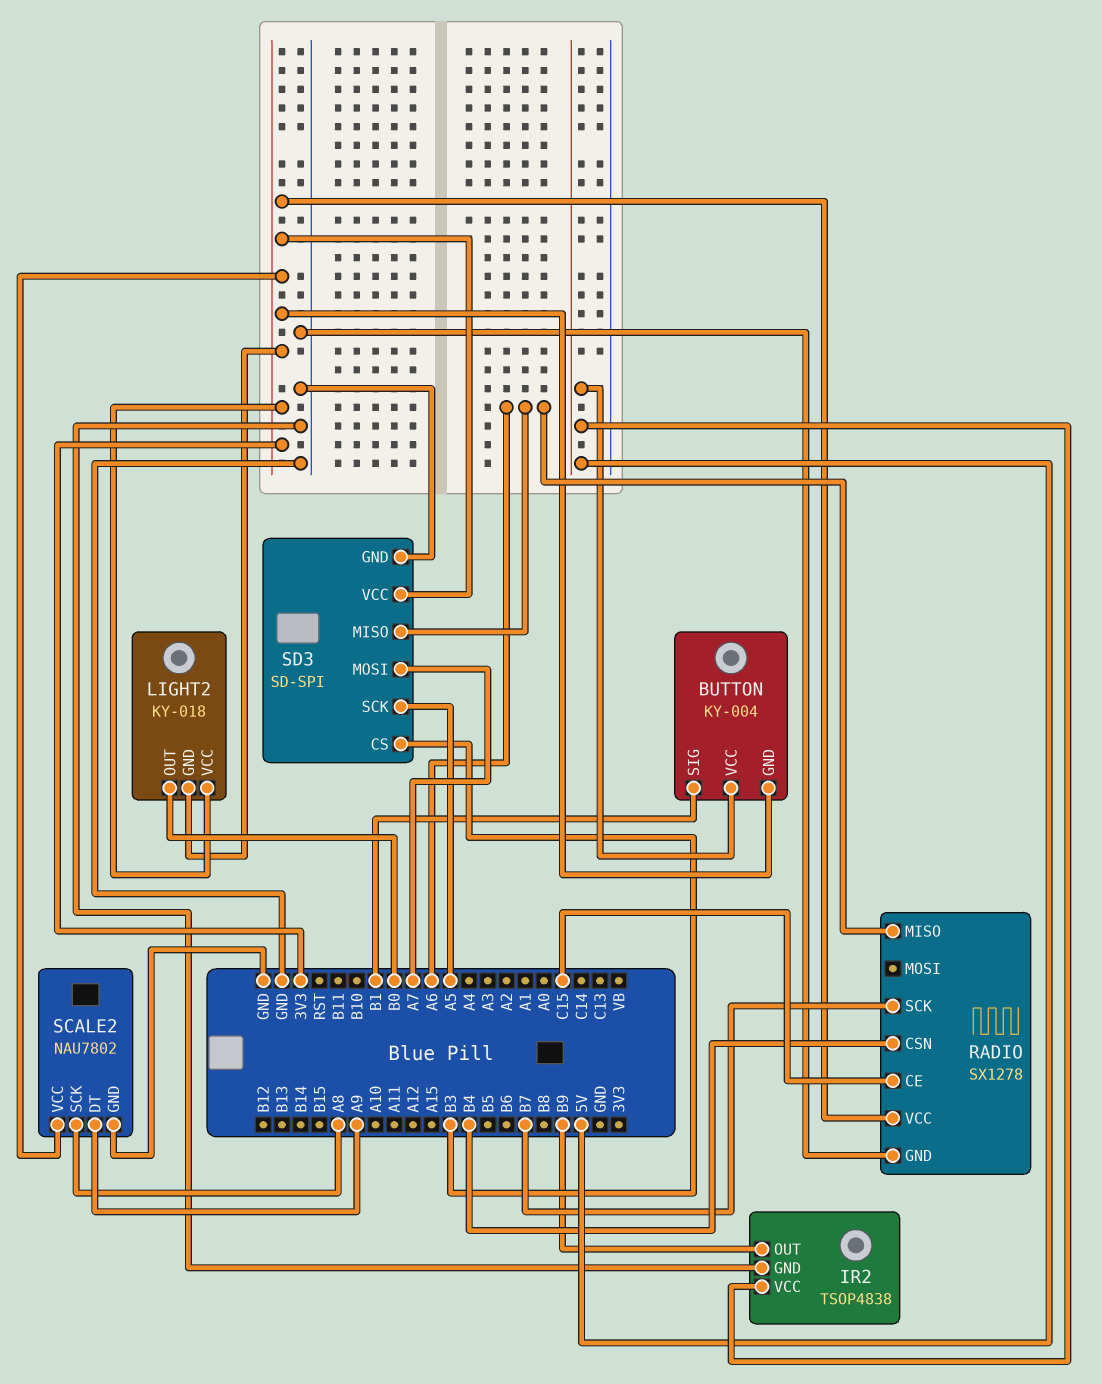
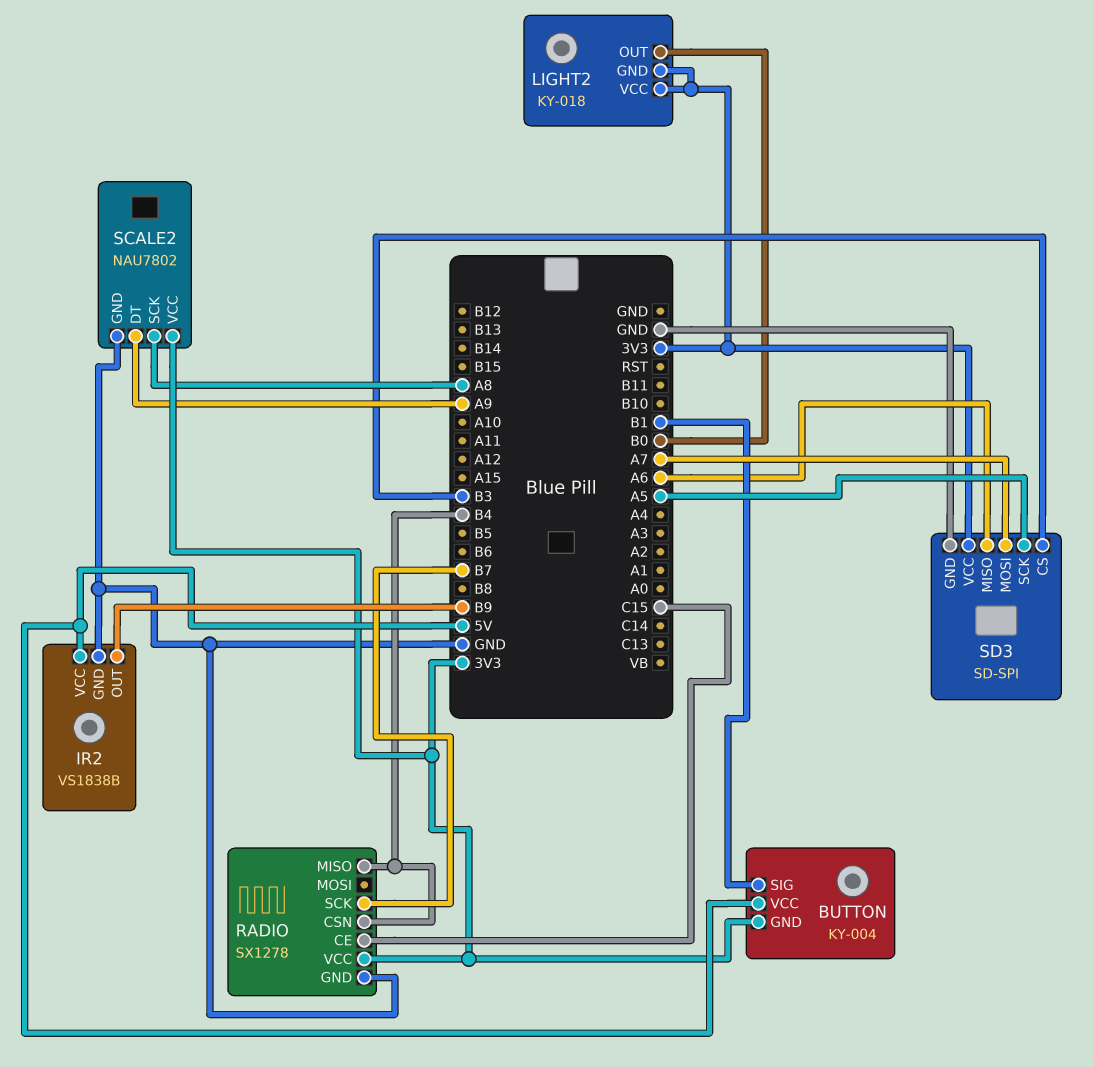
IR2: TSOP4838 -> VS1838B
RADIO pin MISO: A6 -> B4

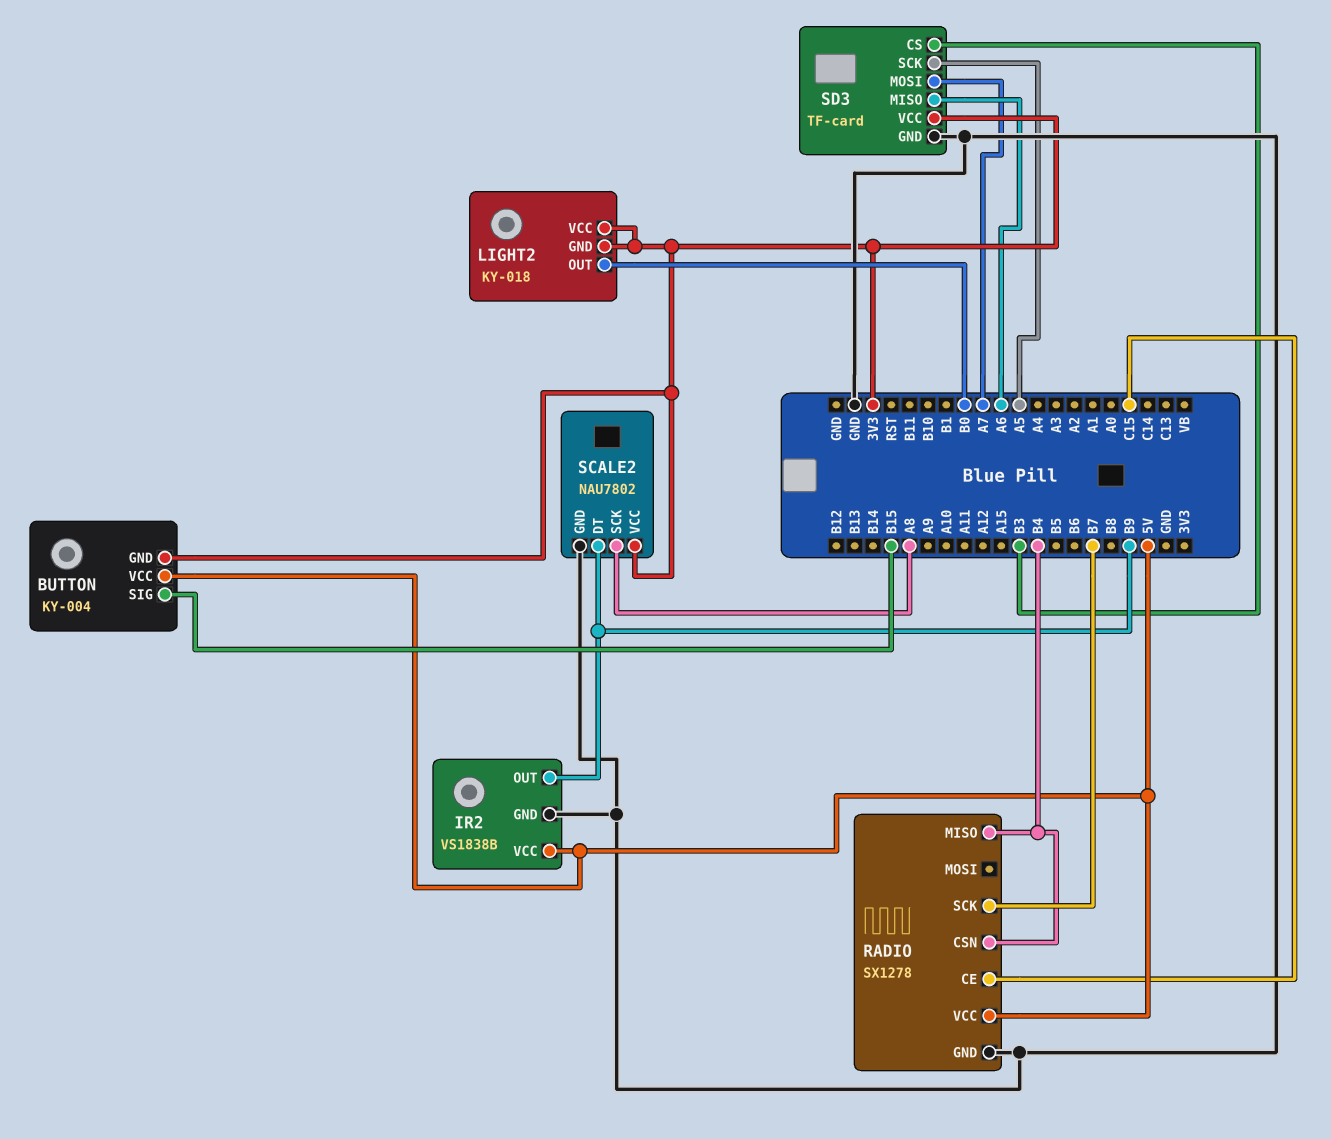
BUTTON pin SIG: B1 -> B15
RADIO pin VCC: 3V3 -> 5V
SCALE2 pin DT: A9 -> B9
SD3: SD-SPI -> TF-card

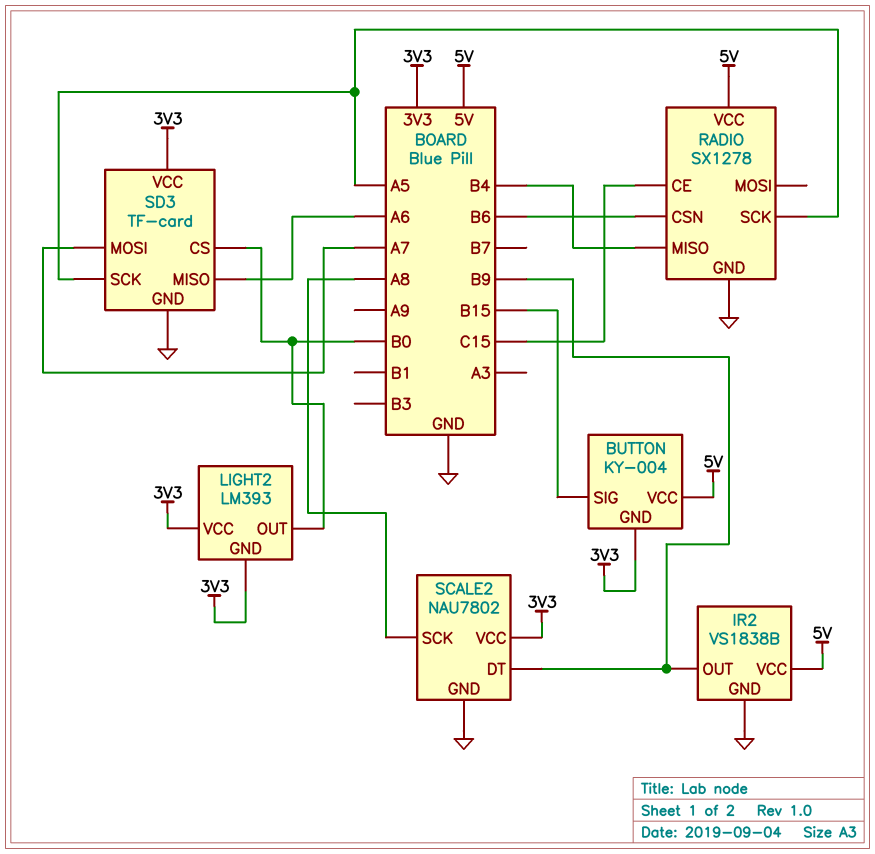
LIGHT2: KY-018 -> LM393
RADIO pin CSN: B4 -> B6
RADIO pin SCK: B7 -> A5
SD3 pin CS: B3 -> B0

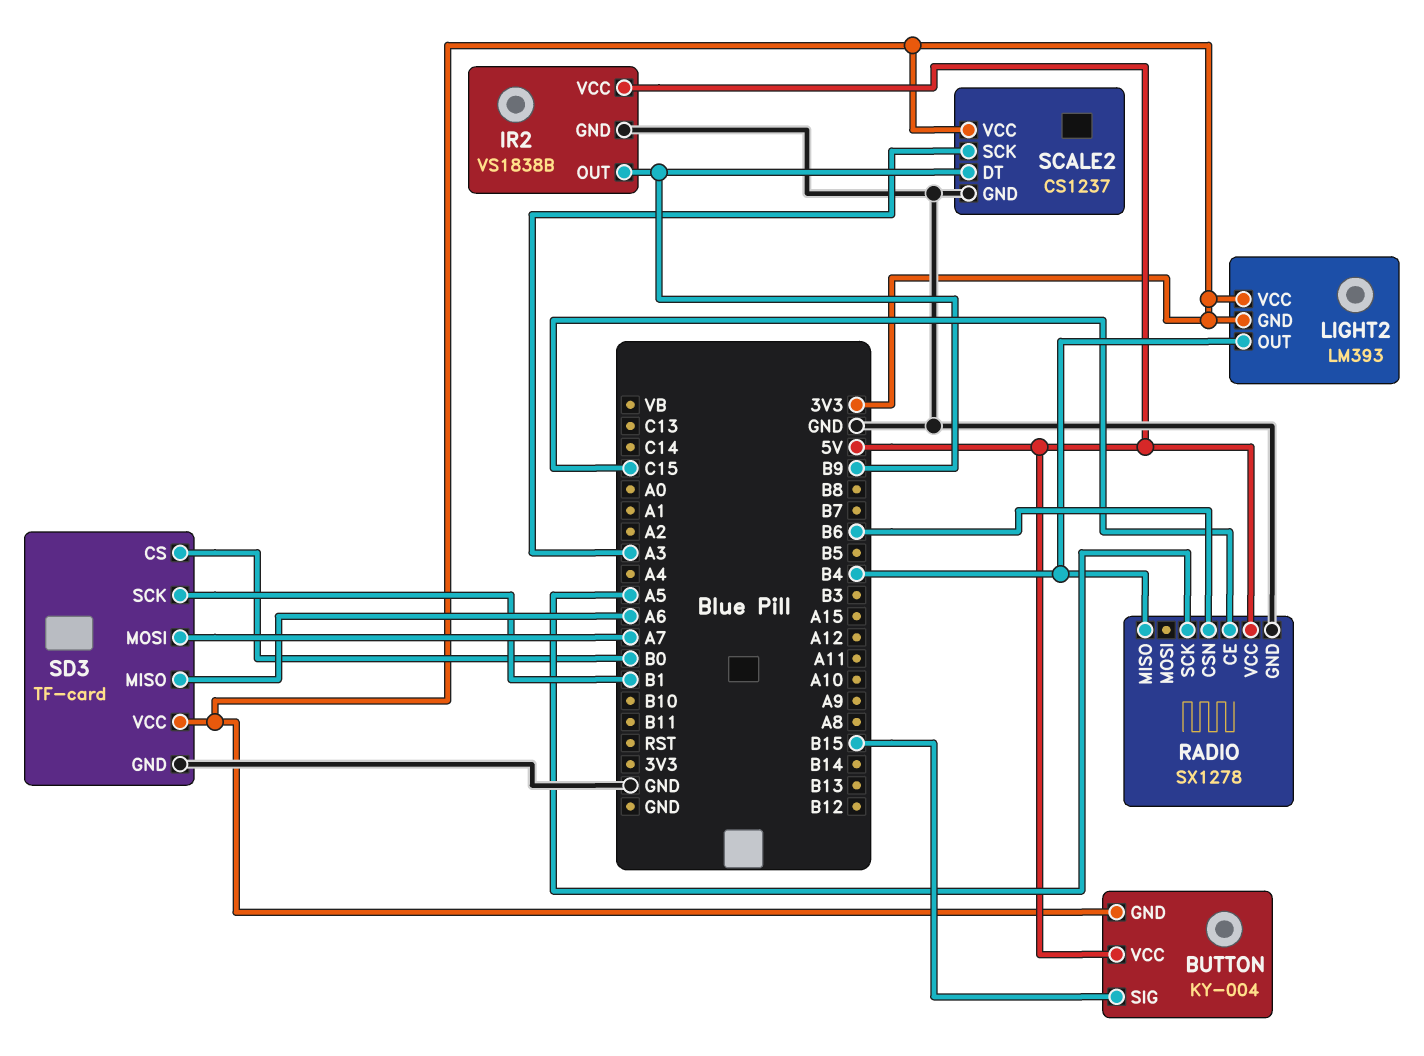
LIGHT2 pin OUT: B0 -> B4
SCALE2: NAU7802 -> CS1237
SCALE2 pin SCK: A8 -> A3
SD3 pin SCK: A5 -> B1

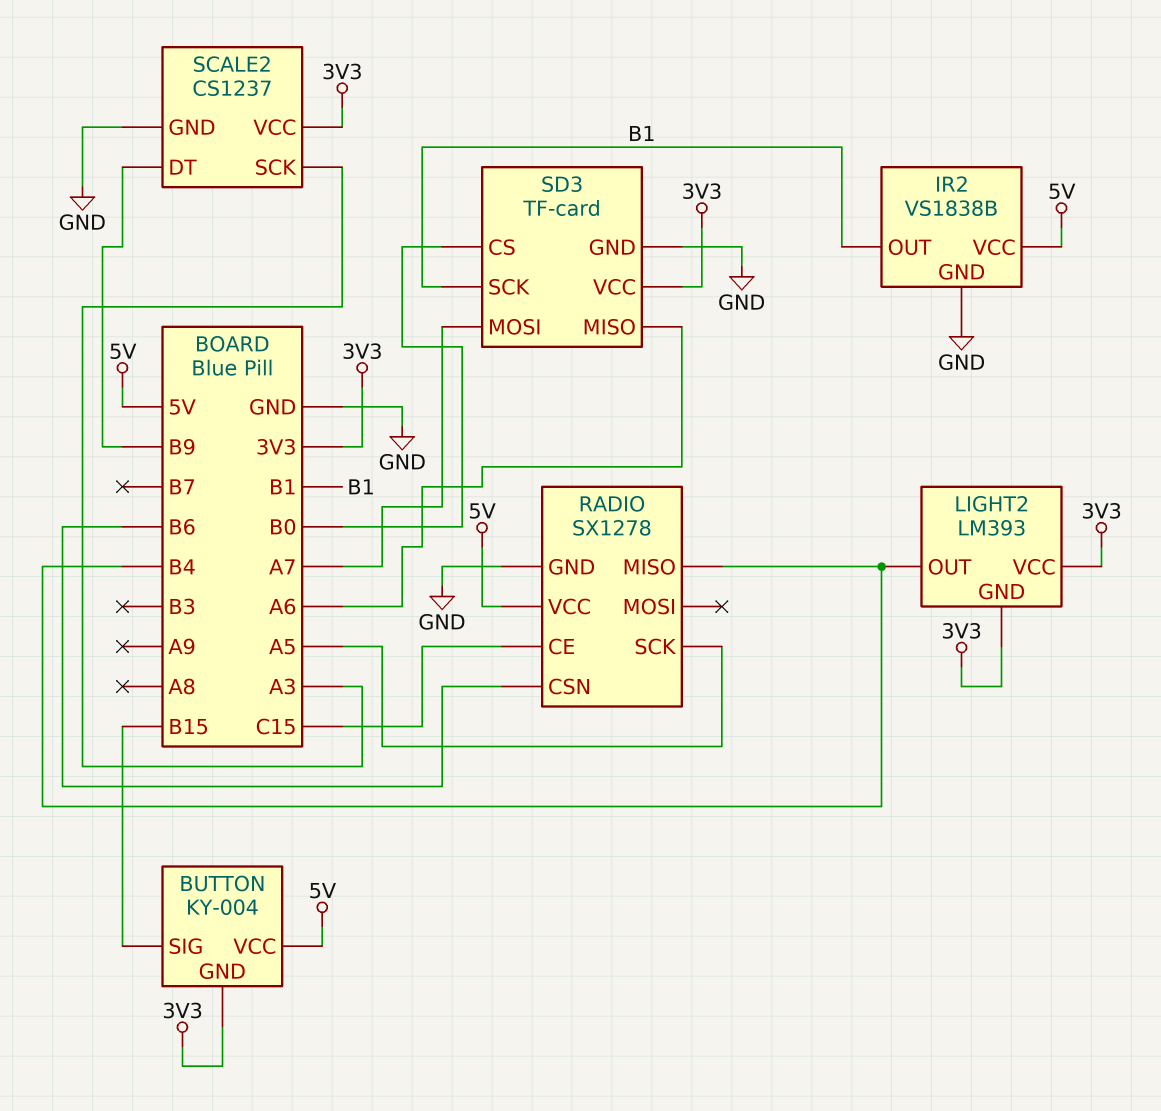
IR2 pin OUT: B9 -> B1

